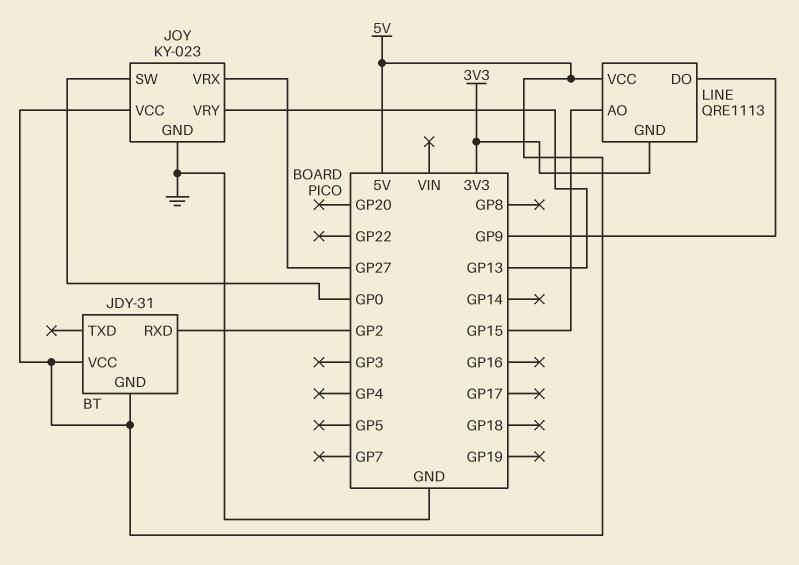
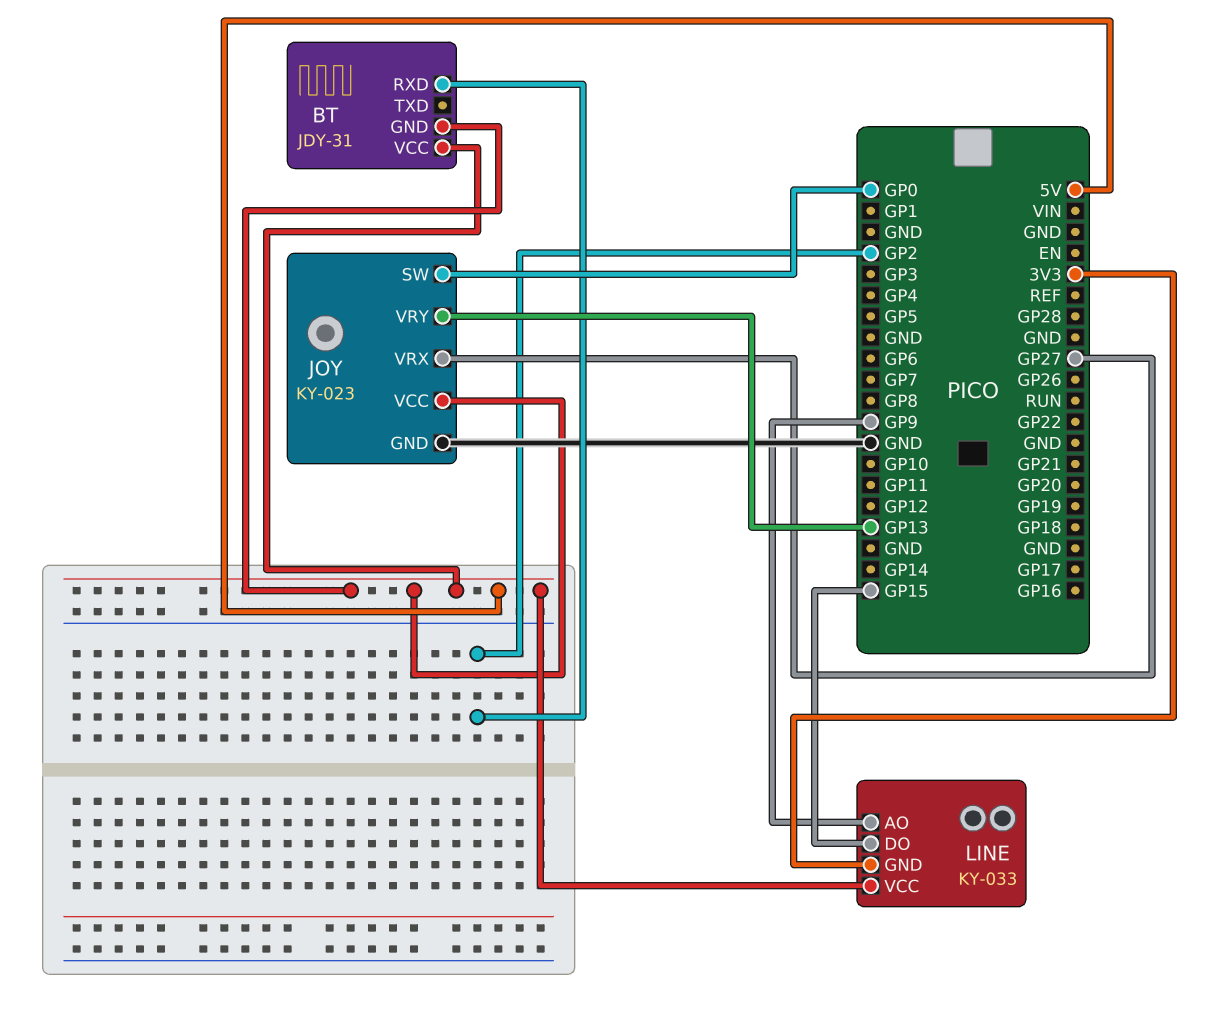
LINE: QRE1113 -> KY-033
LINE pin AO: GP15 -> GP9
LINE pin DO: GP9 -> GP15

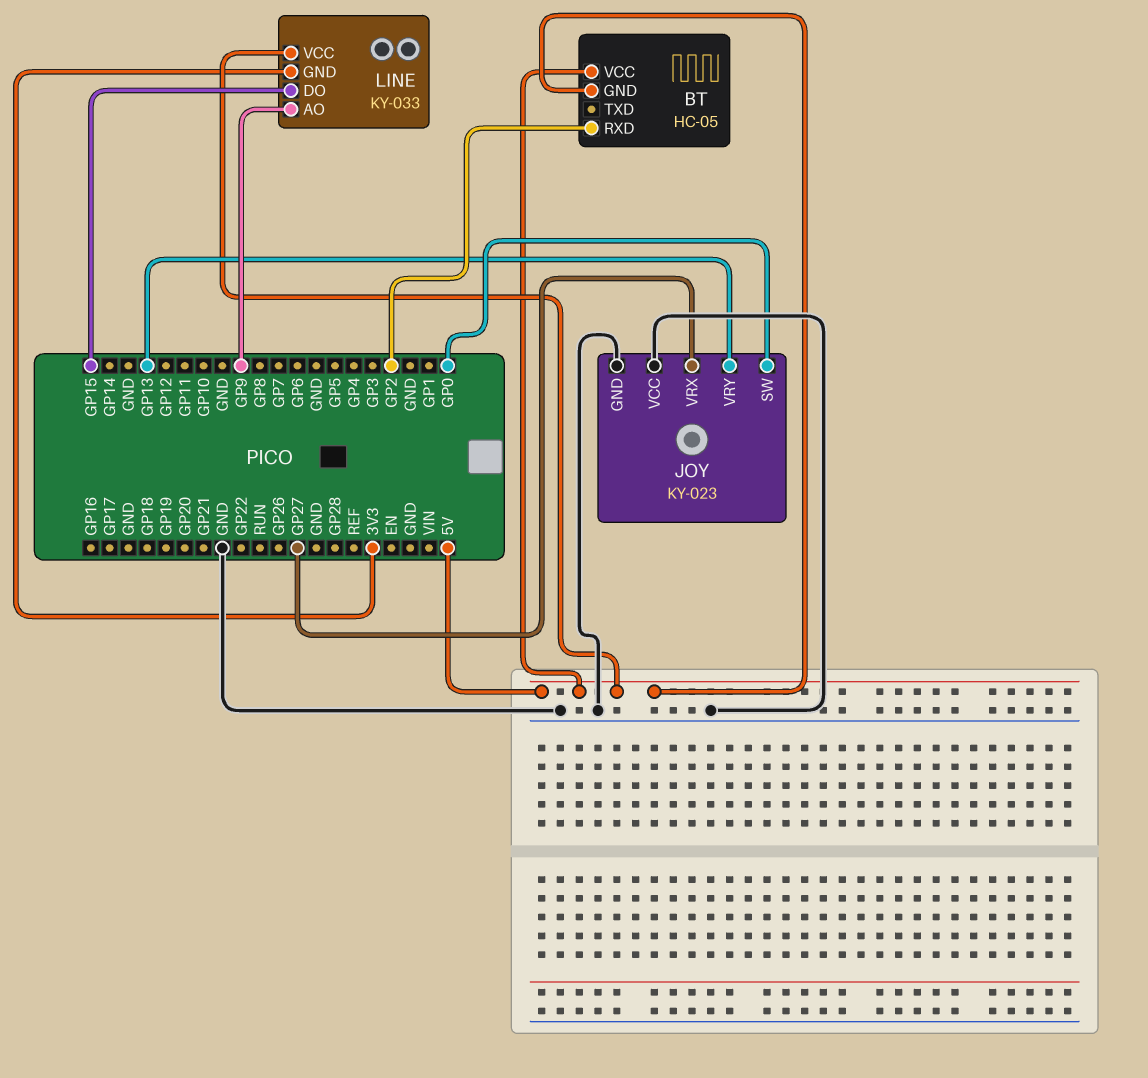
BT: JDY-31 -> HC-05
JOY pin VCC: 5V -> GND

